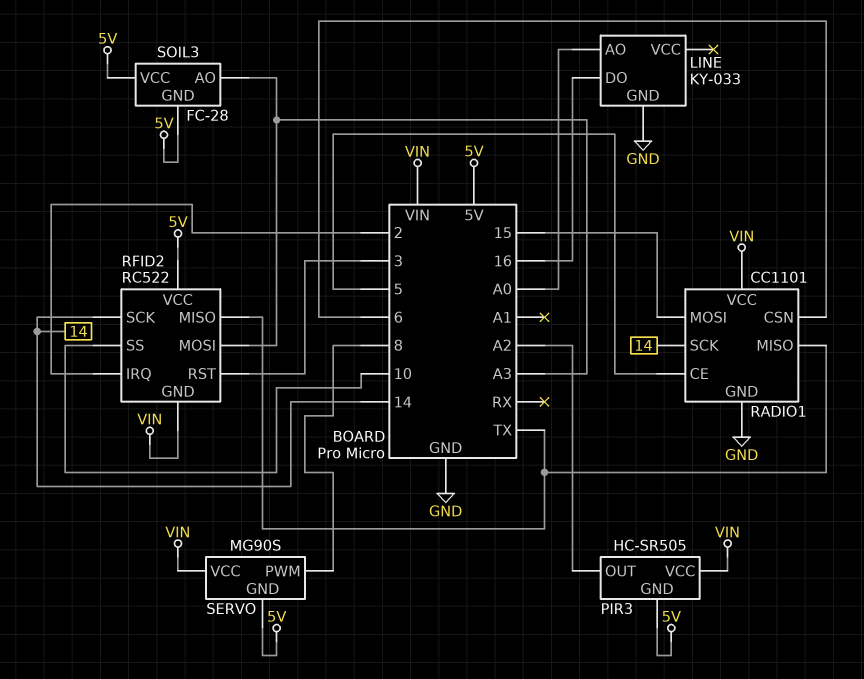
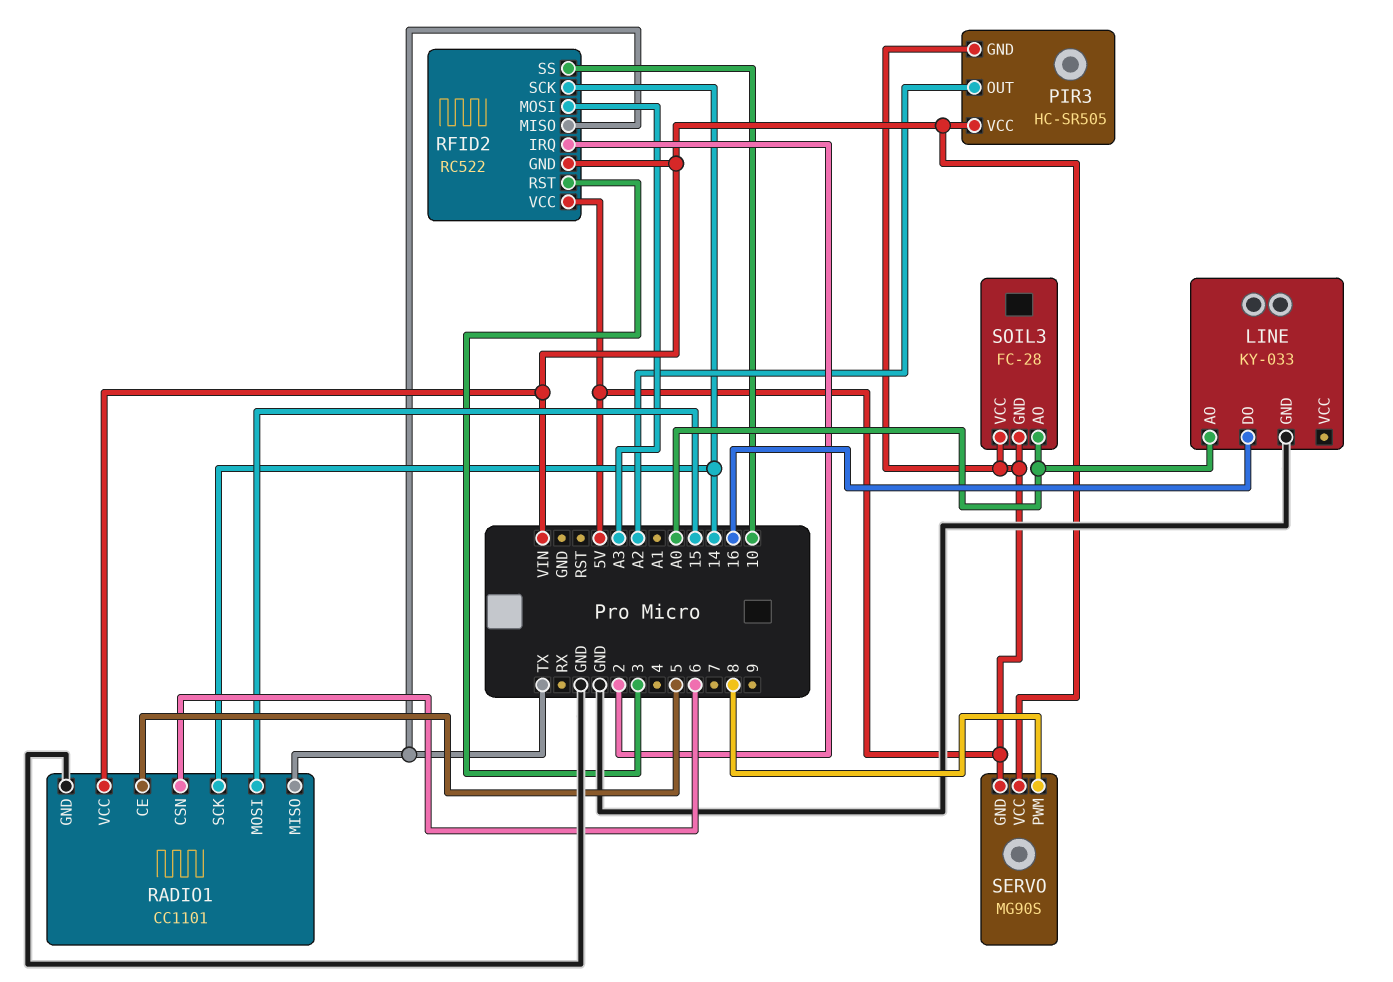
SOIL3 pin AO: A3 -> A0

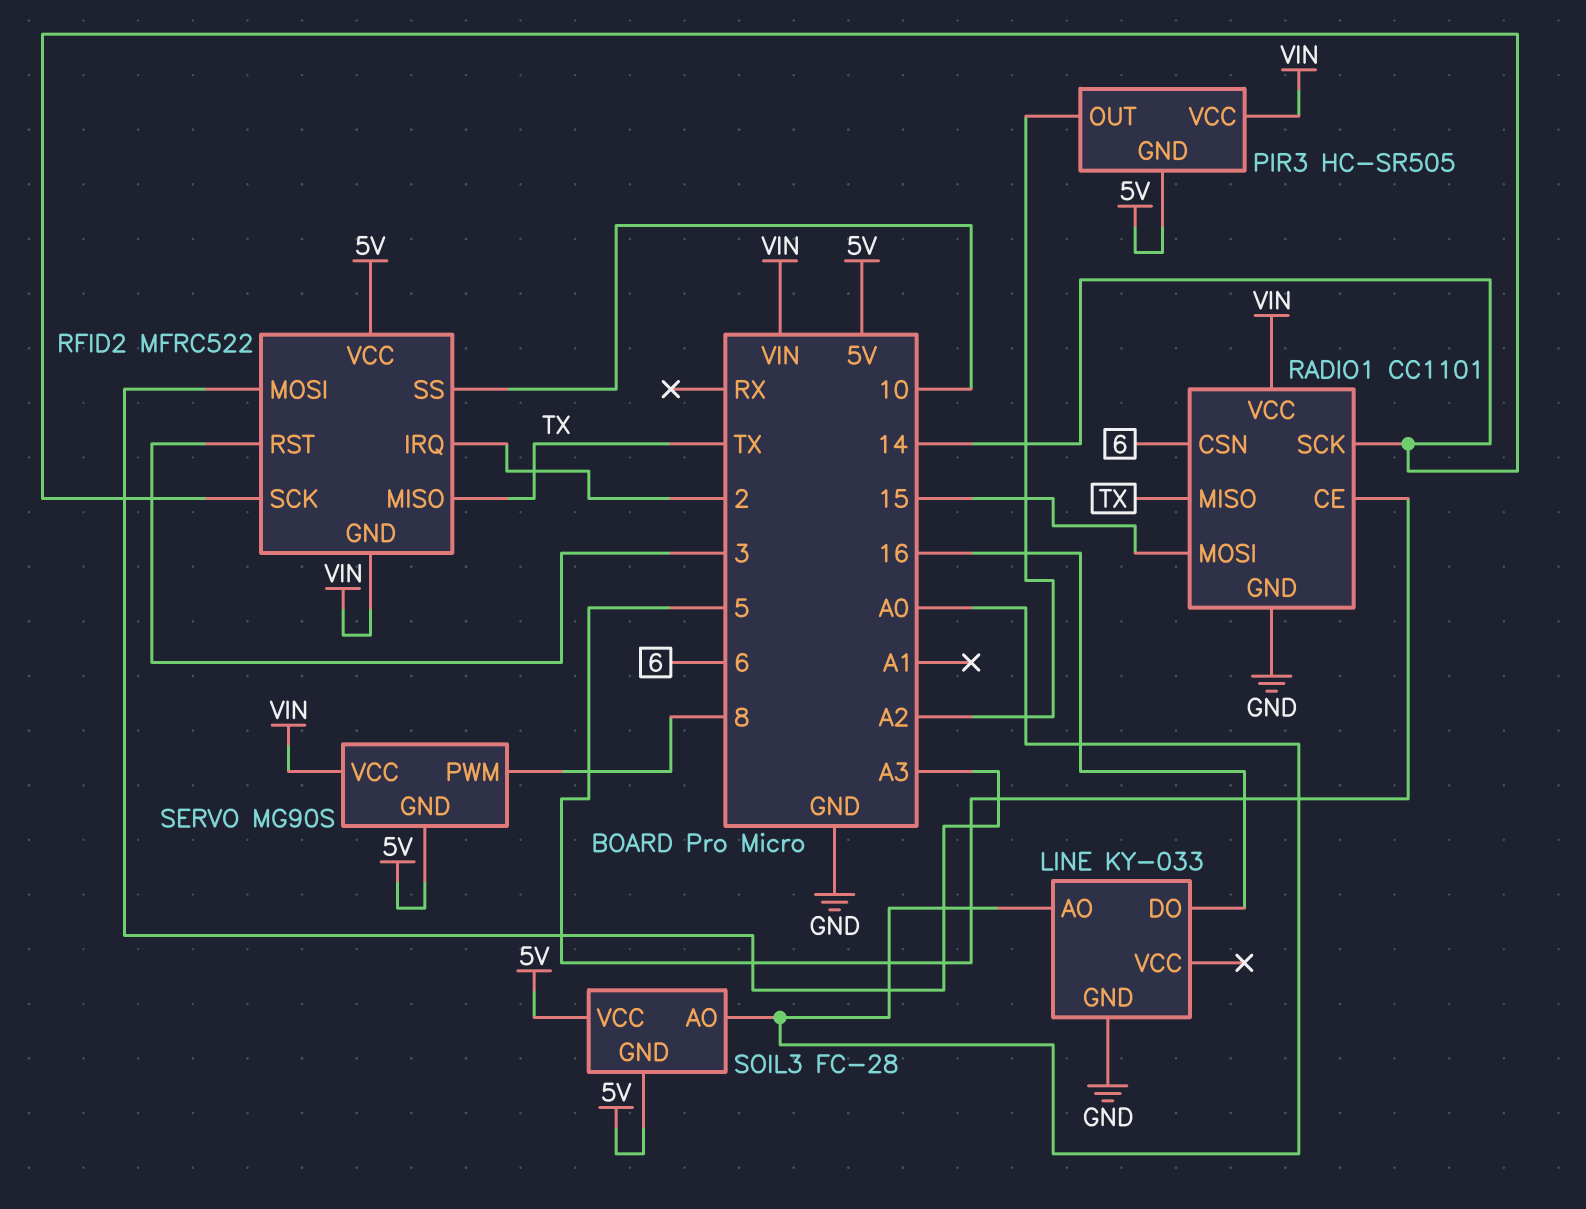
RFID2: RC522 -> MFRC522

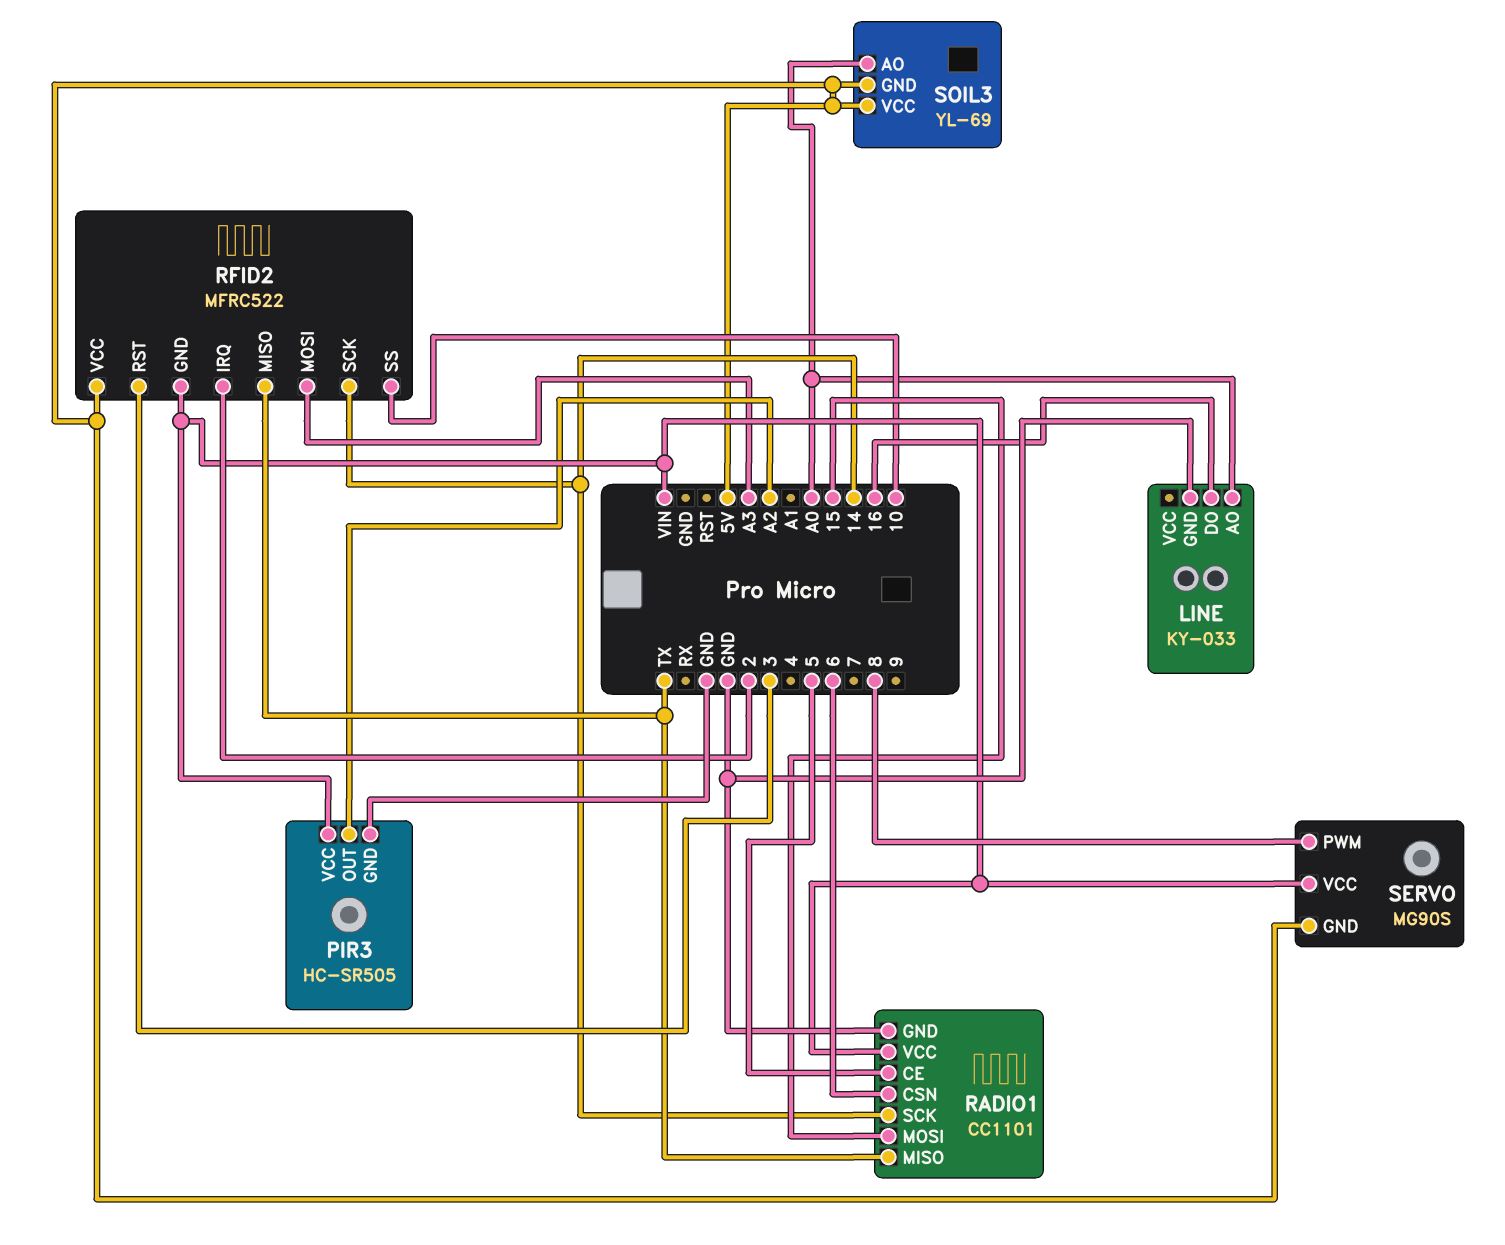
PIR3 pin GND: 5V -> GND
SOIL3: FC-28 -> YL-69

